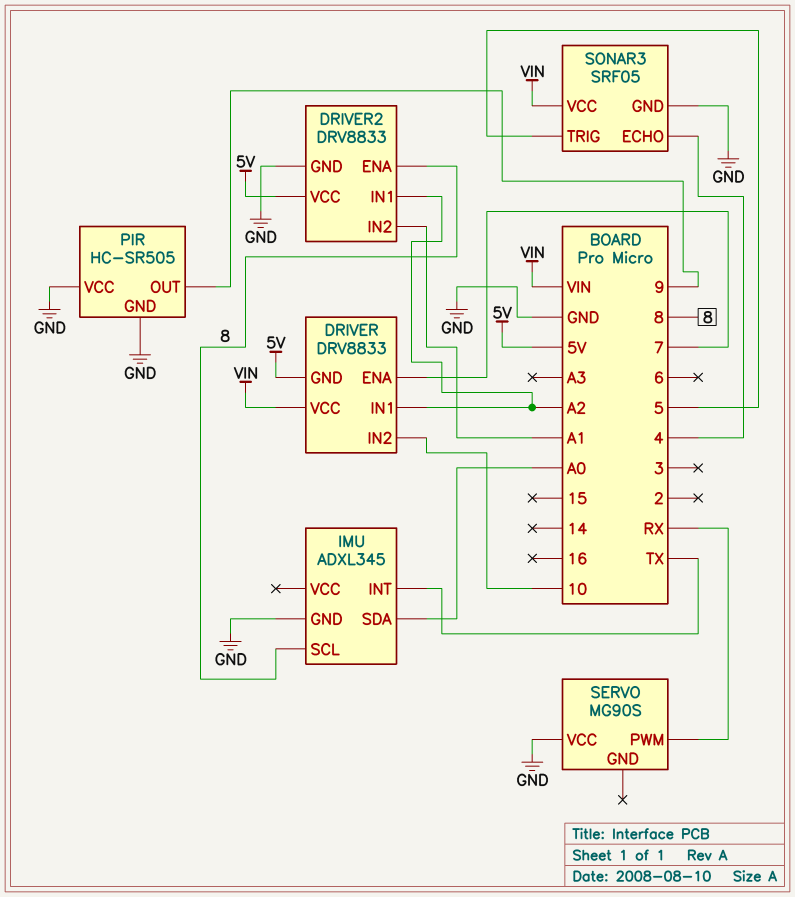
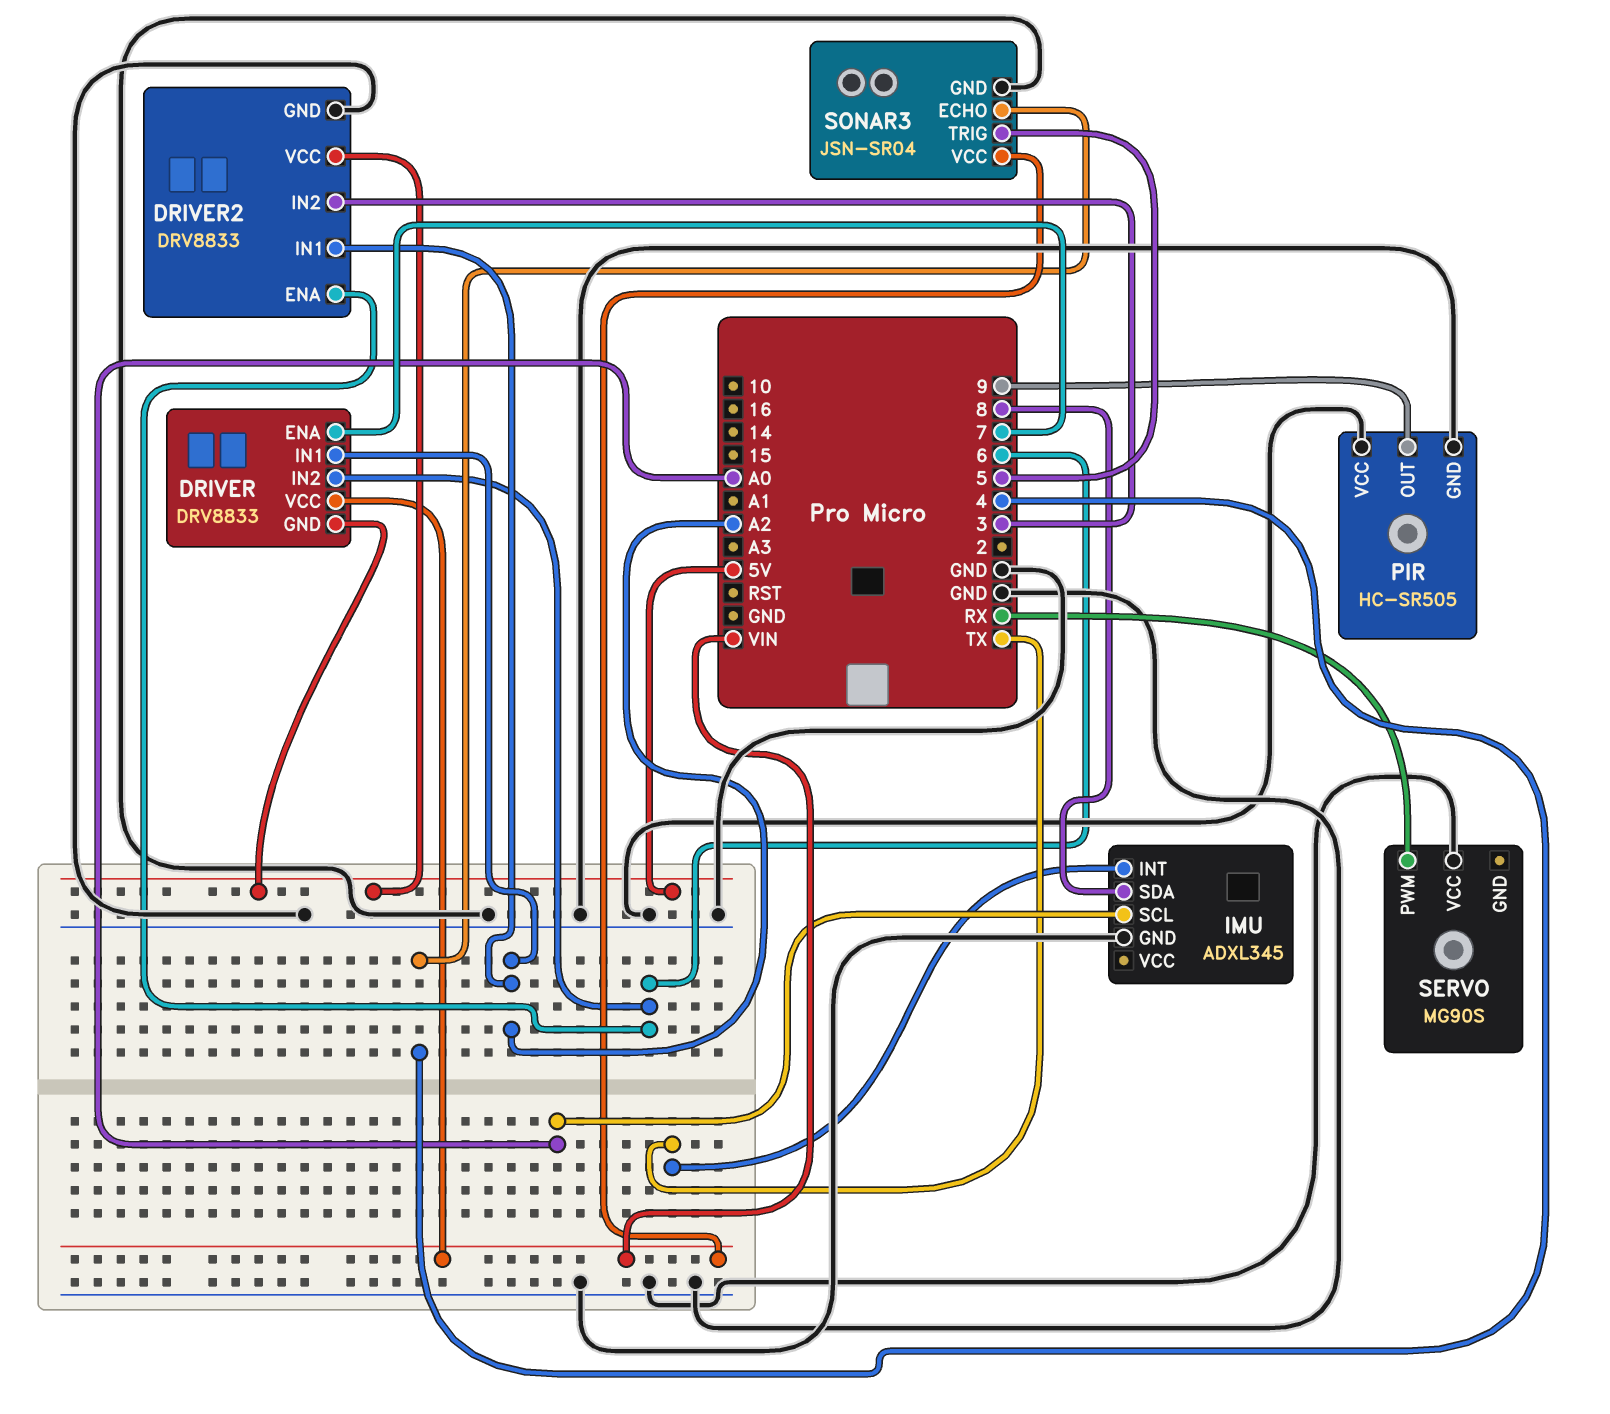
DRIVER pin IN2: 10 -> 6
DRIVER2 pin ENA: 8 -> 6
DRIVER2 pin IN2: A1 -> 3
IMU pin SCL: 8 -> A0
IMU pin SDA: A0 -> 8
SONAR3: SRF05 -> JSN-SR04

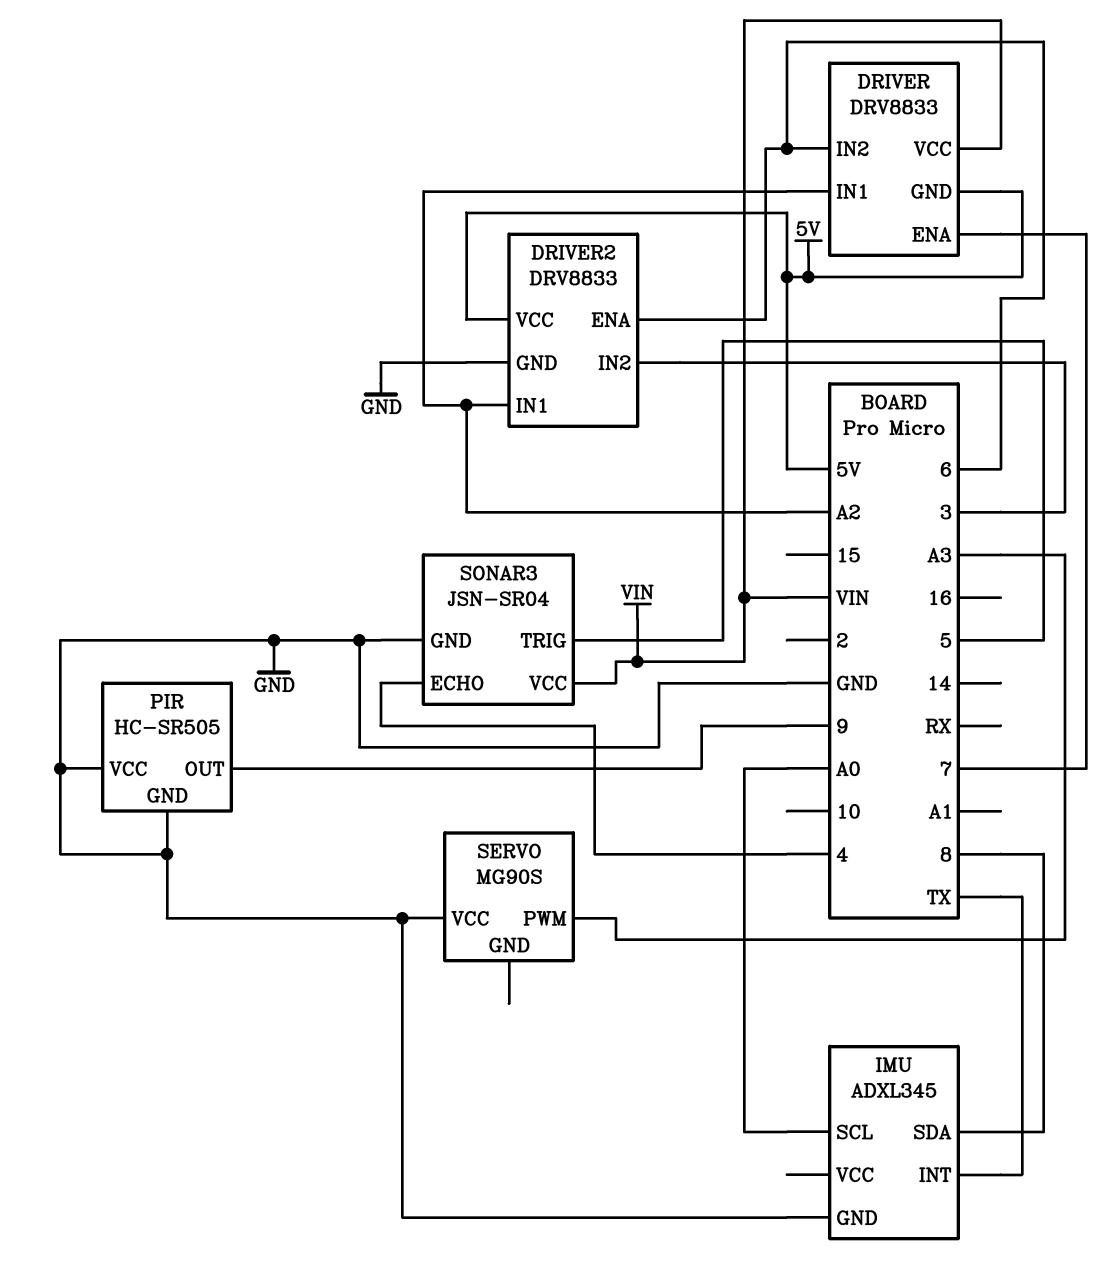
SERVO pin PWM: RX -> A3

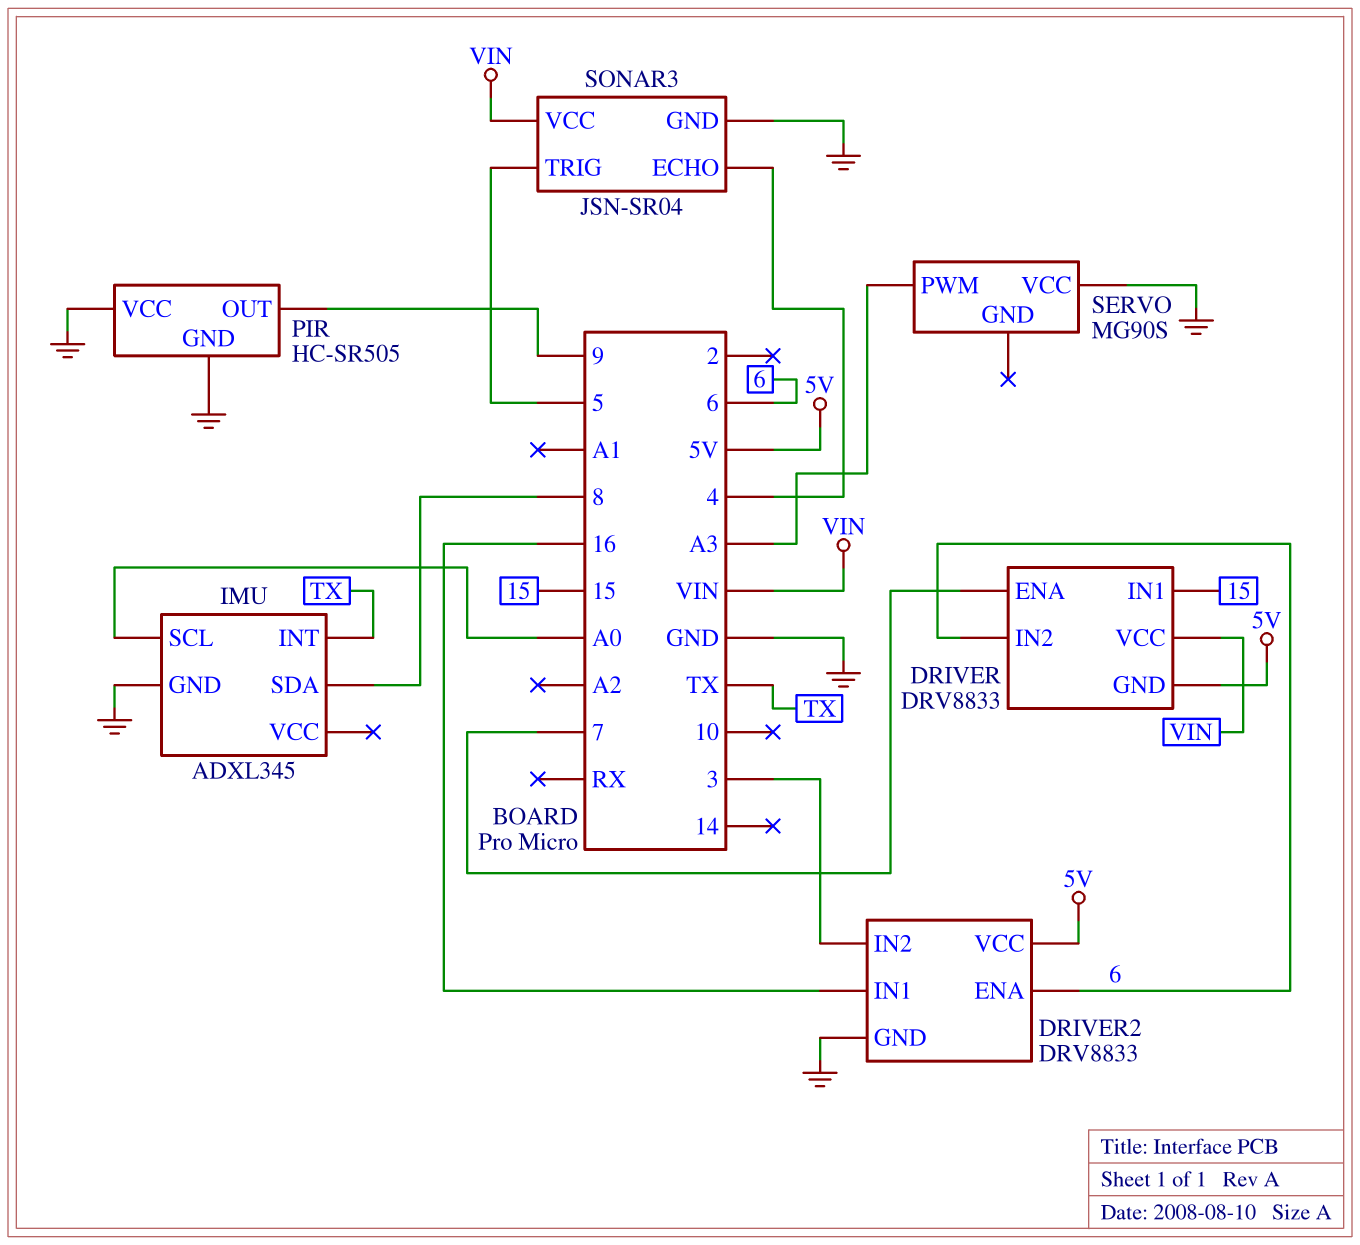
DRIVER pin IN1: A2 -> 15
DRIVER2 pin IN1: A2 -> 16

